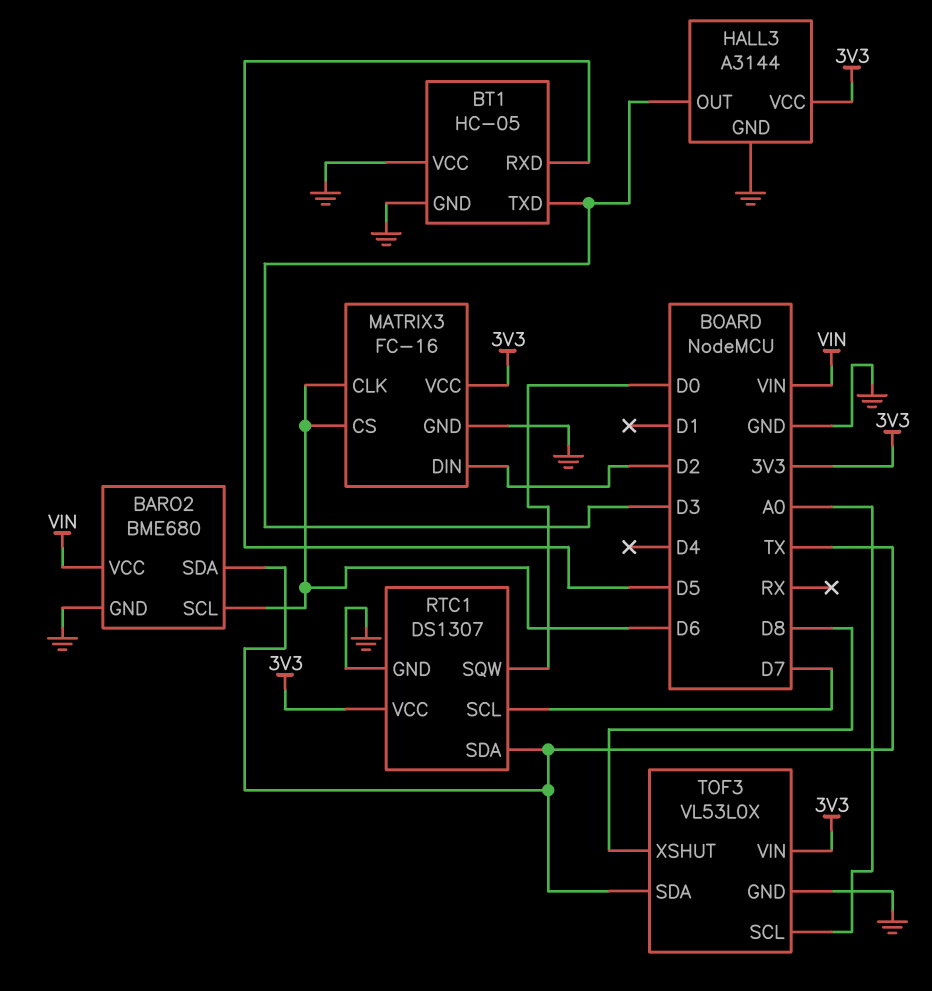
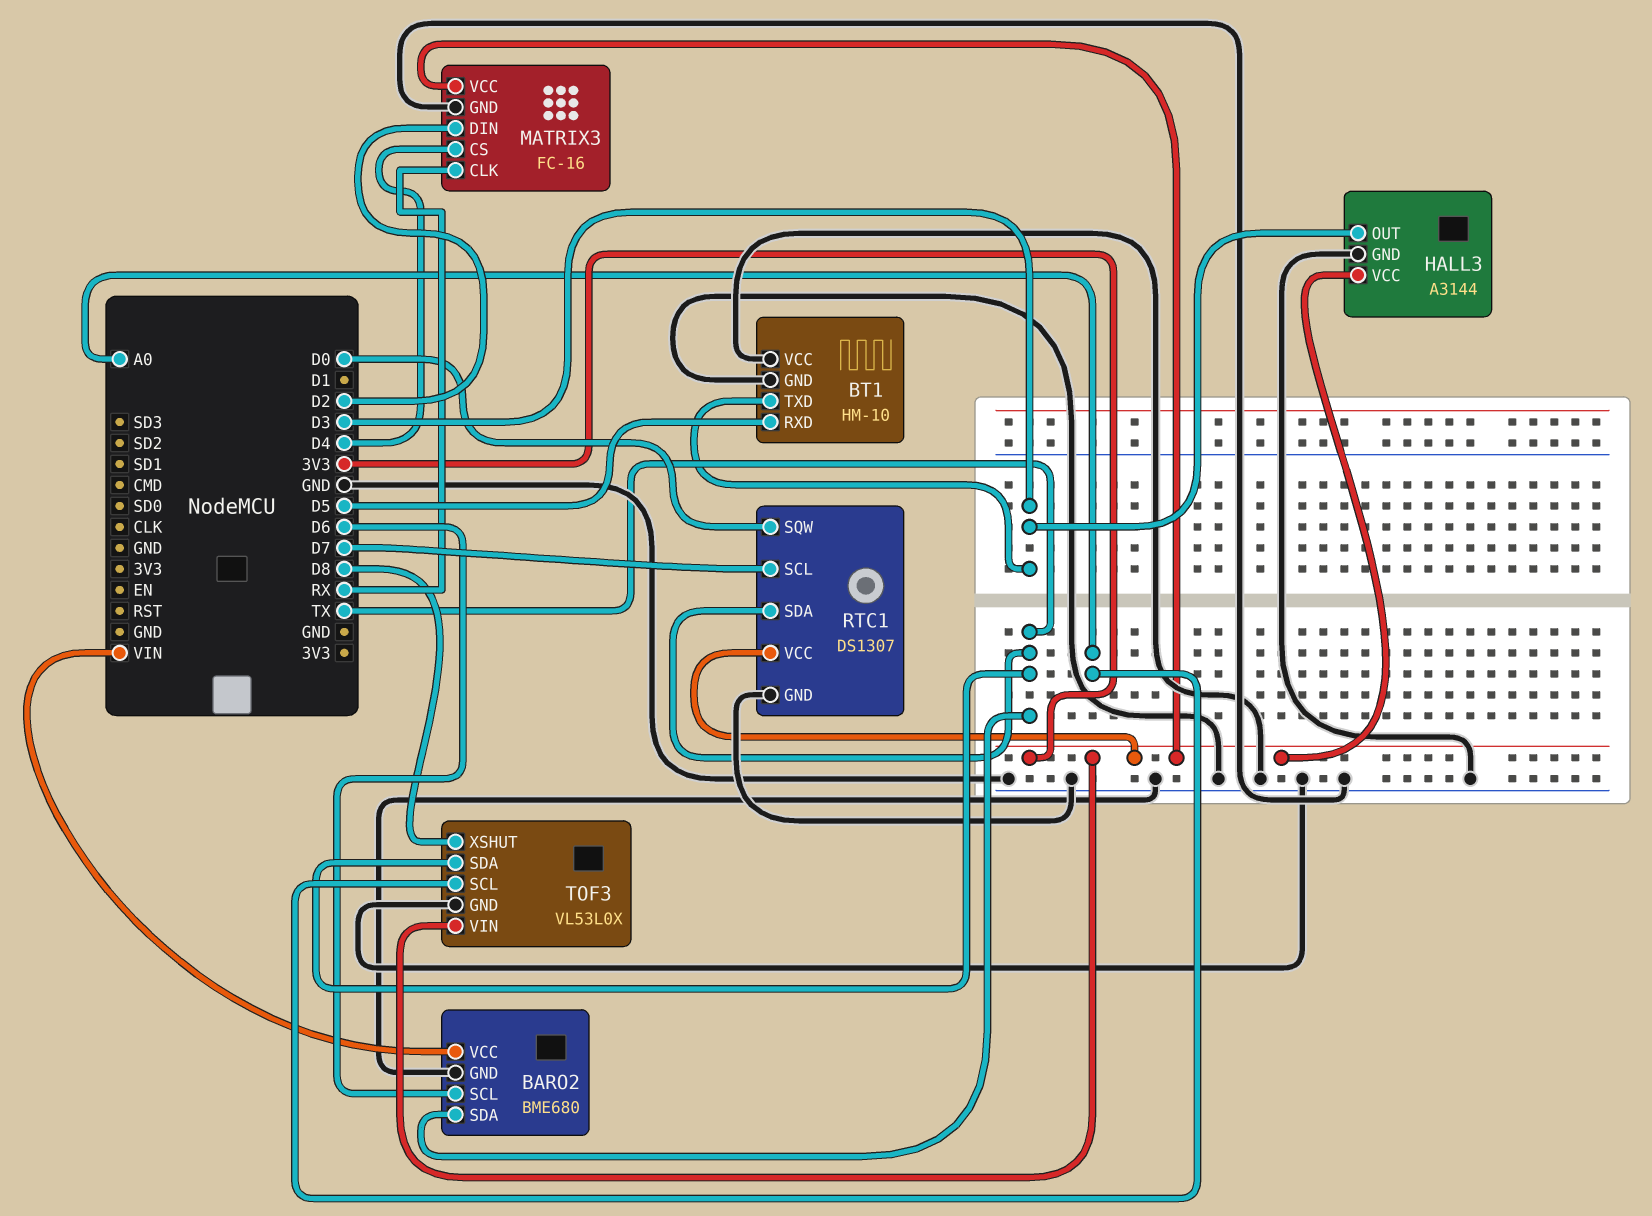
BT1: HC-05 -> HM-10
MATRIX3 pin CLK: D6 -> RX
MATRIX3 pin CS: D6 -> D4

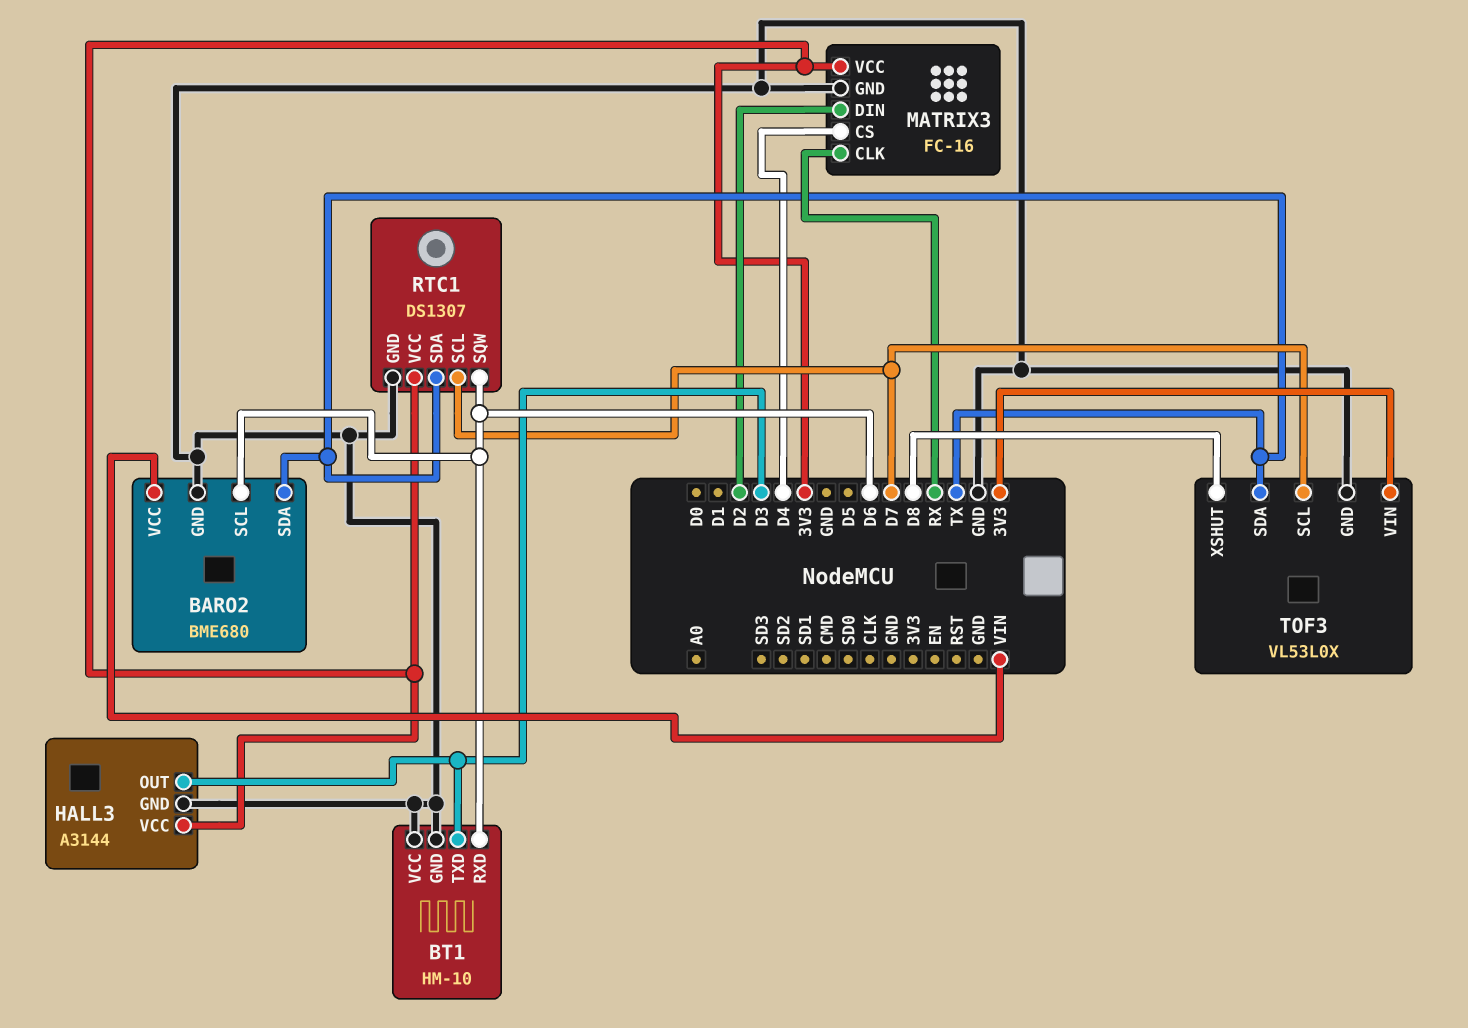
BT1 pin RXD: D5 -> D6
RTC1 pin SQW: D0 -> D6
TOF3 pin SCL: A0 -> D7

